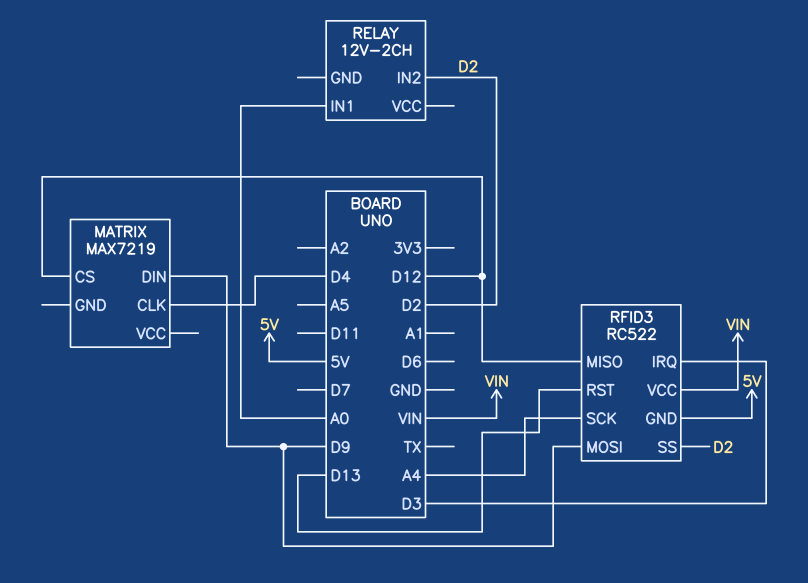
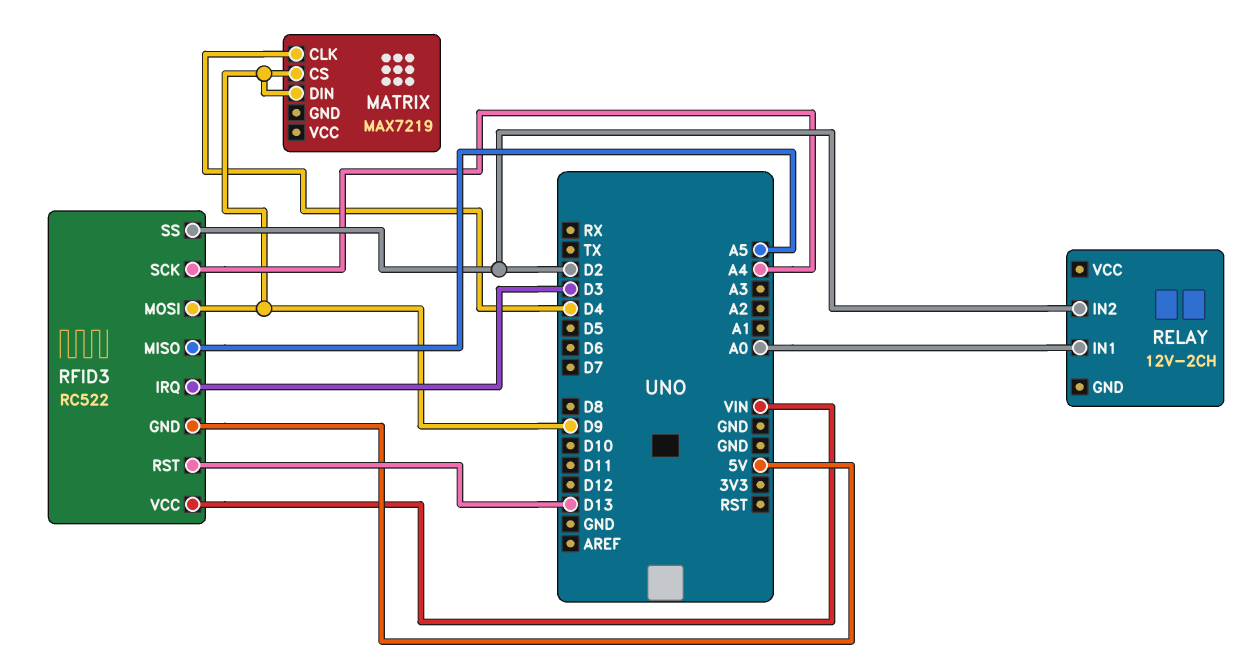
MATRIX pin CS: D12 -> D9
RFID3 pin MISO: D12 -> A5

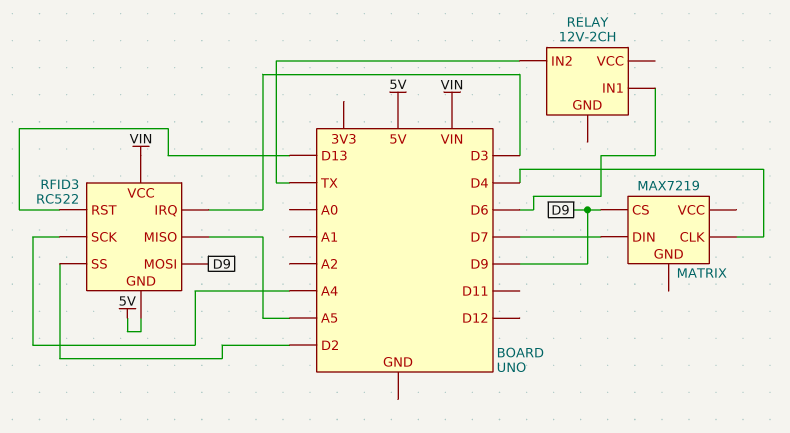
MATRIX pin DIN: D9 -> D7
RELAY pin IN1: A0 -> D6
RELAY pin IN2: D2 -> TX

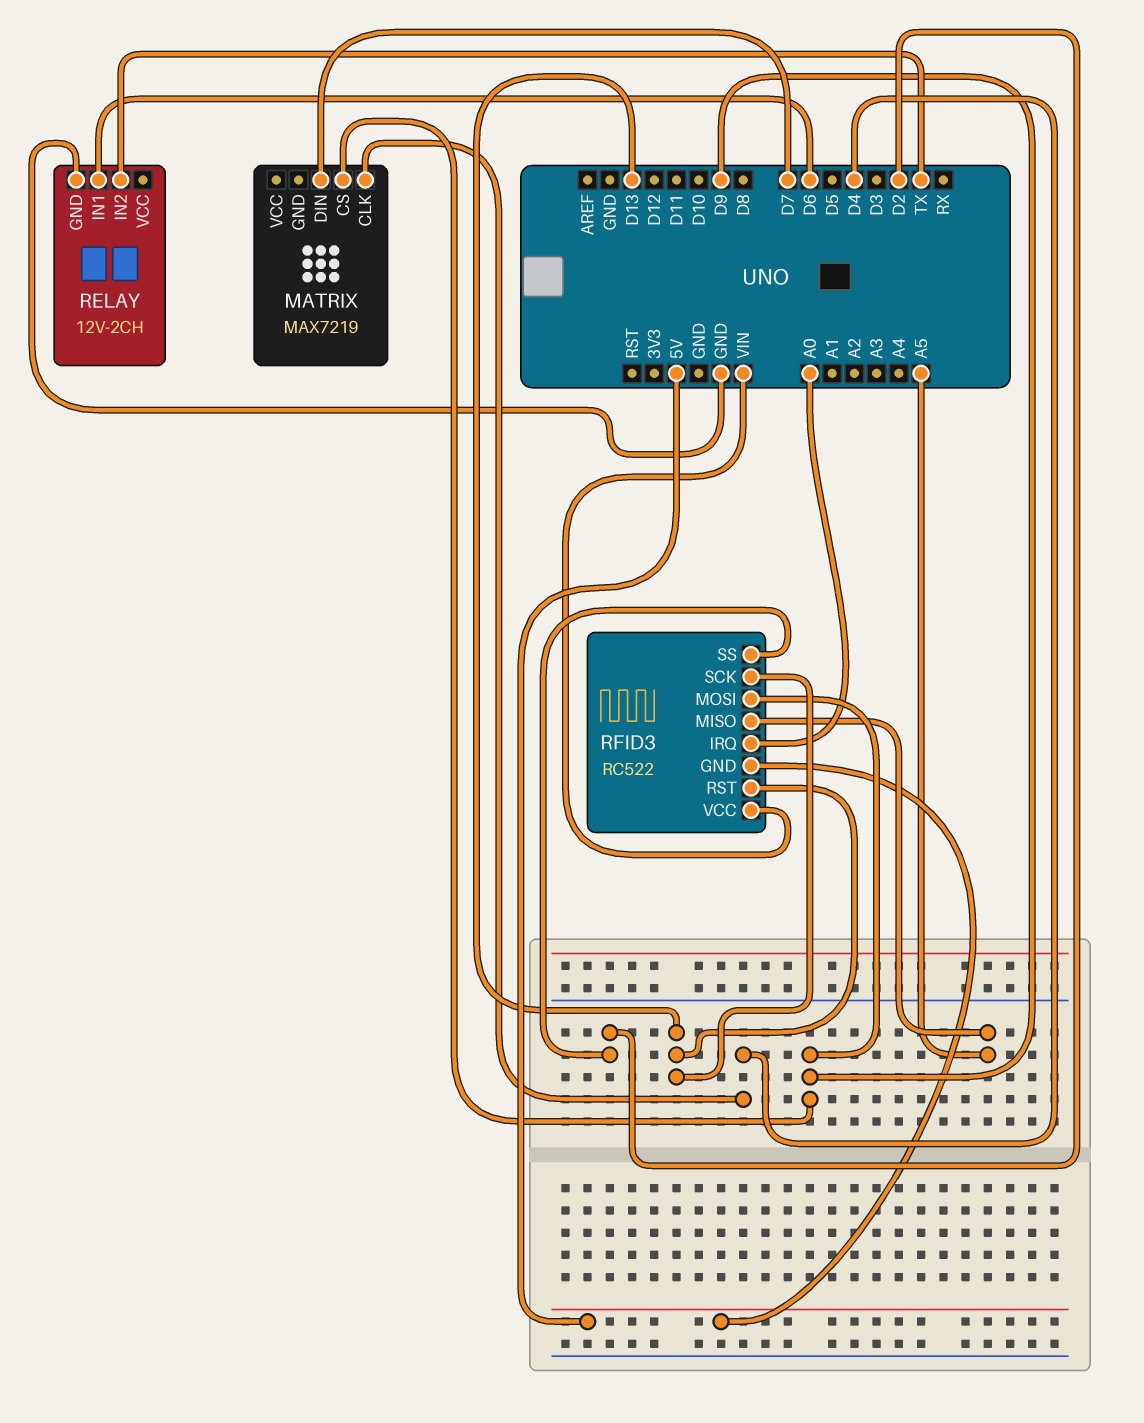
RELAY pin GND: none -> GND
RFID3 pin IRQ: D3 -> A0
RFID3 pin SCK: A4 -> D13

